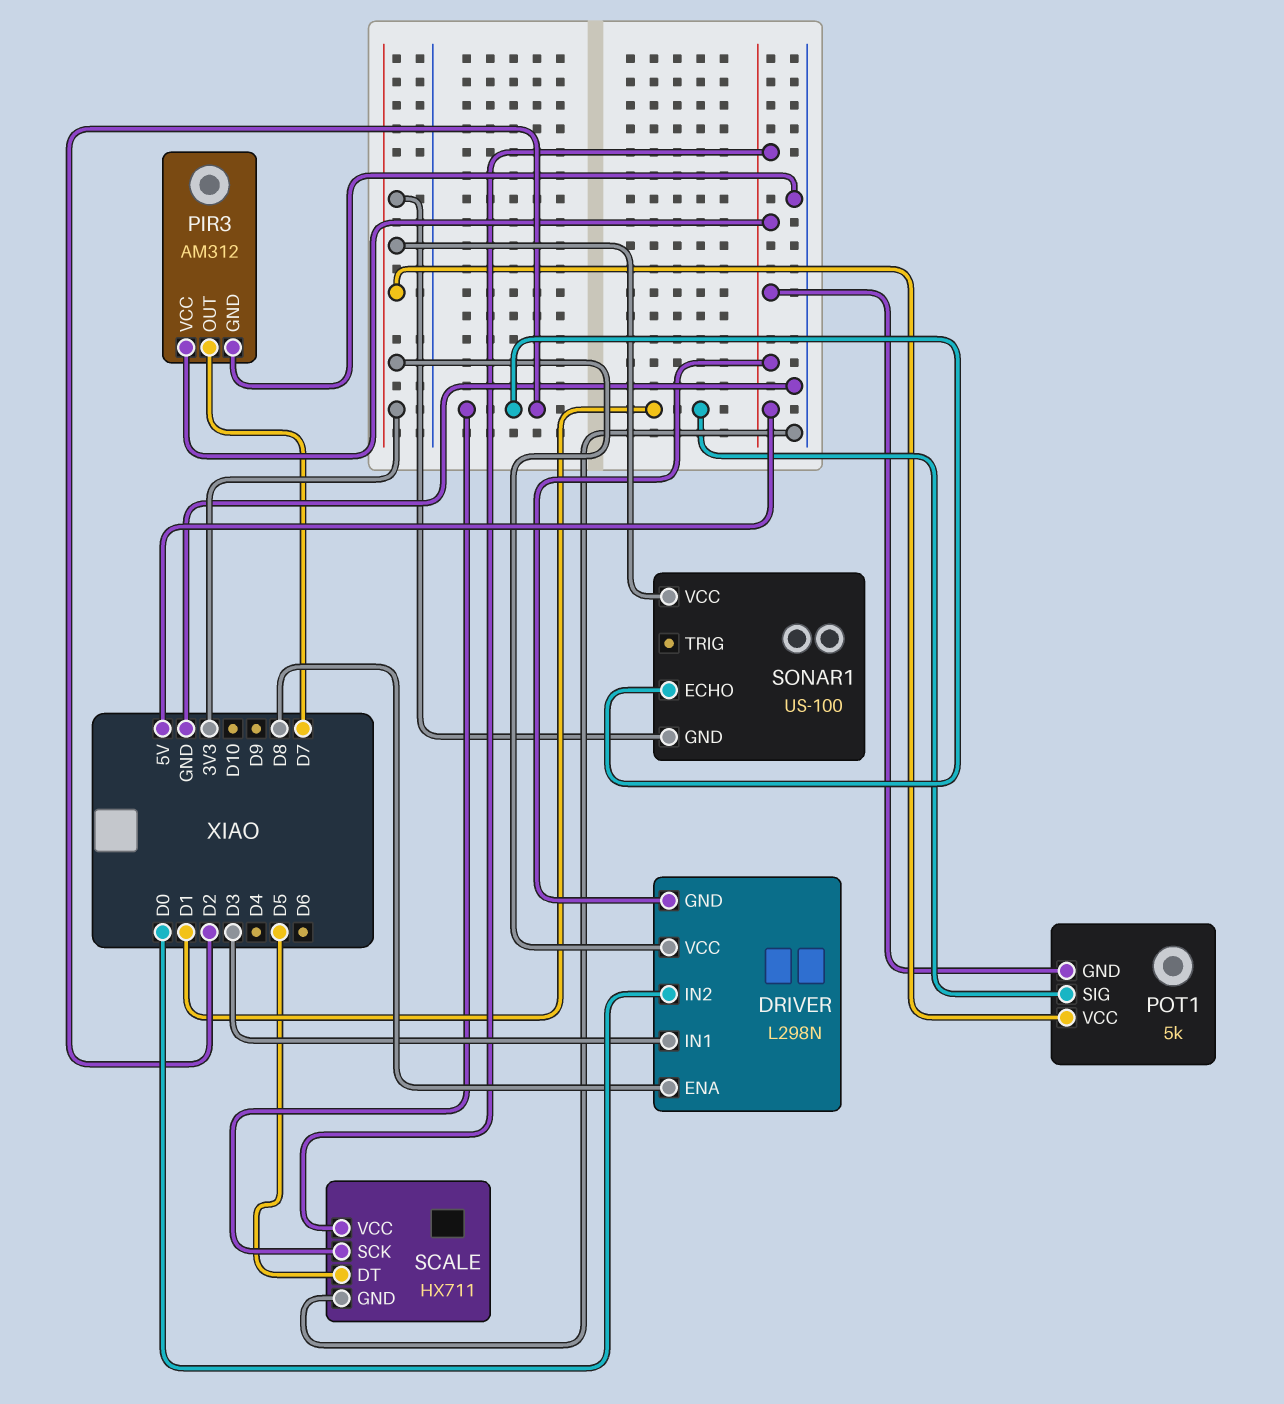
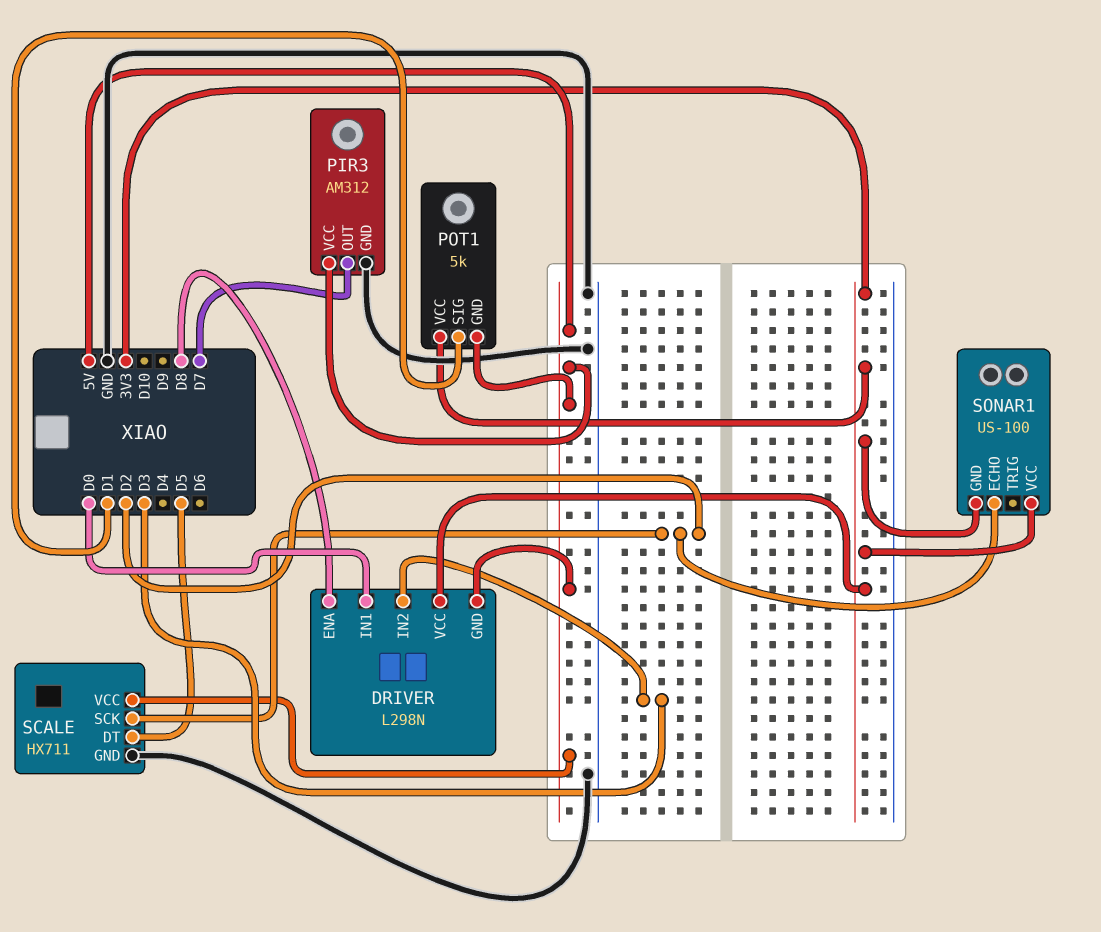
DRIVER pin IN1: D3 -> D0
DRIVER pin IN2: D0 -> D3

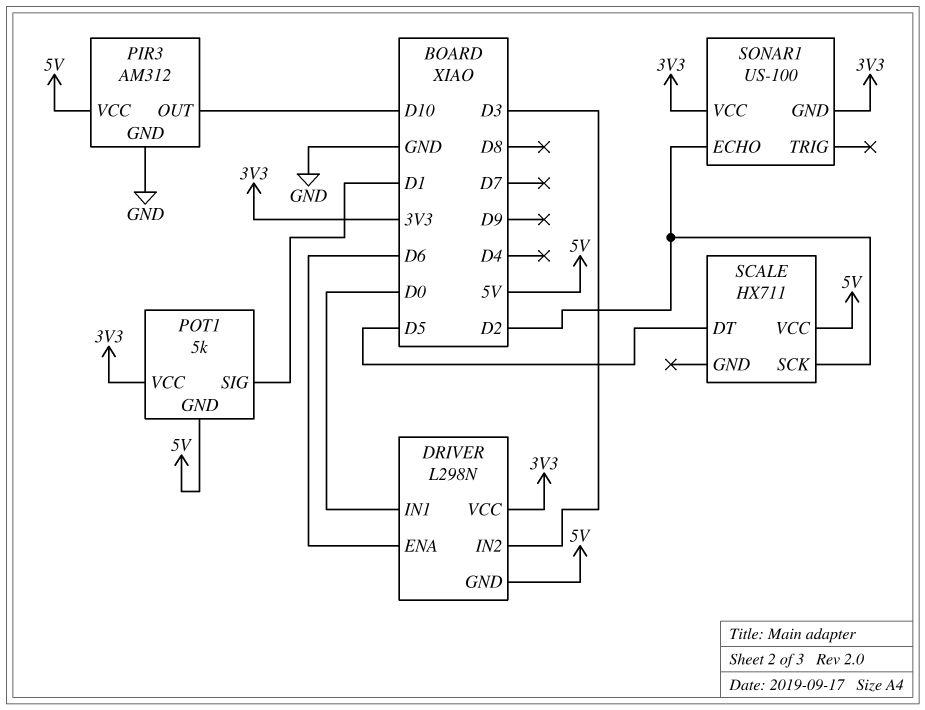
DRIVER pin ENA: D8 -> D6
PIR3 pin OUT: D7 -> D10
SCALE pin GND: GND -> none

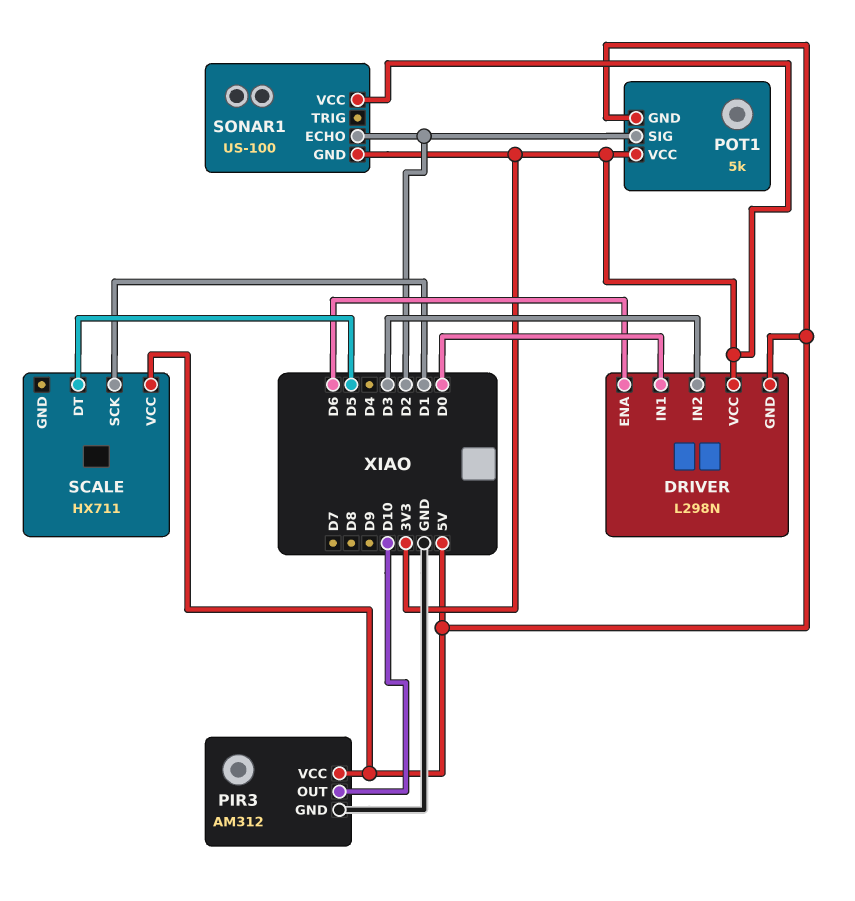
POT1 pin SIG: D1 -> D2
SCALE pin SCK: D2 -> D1

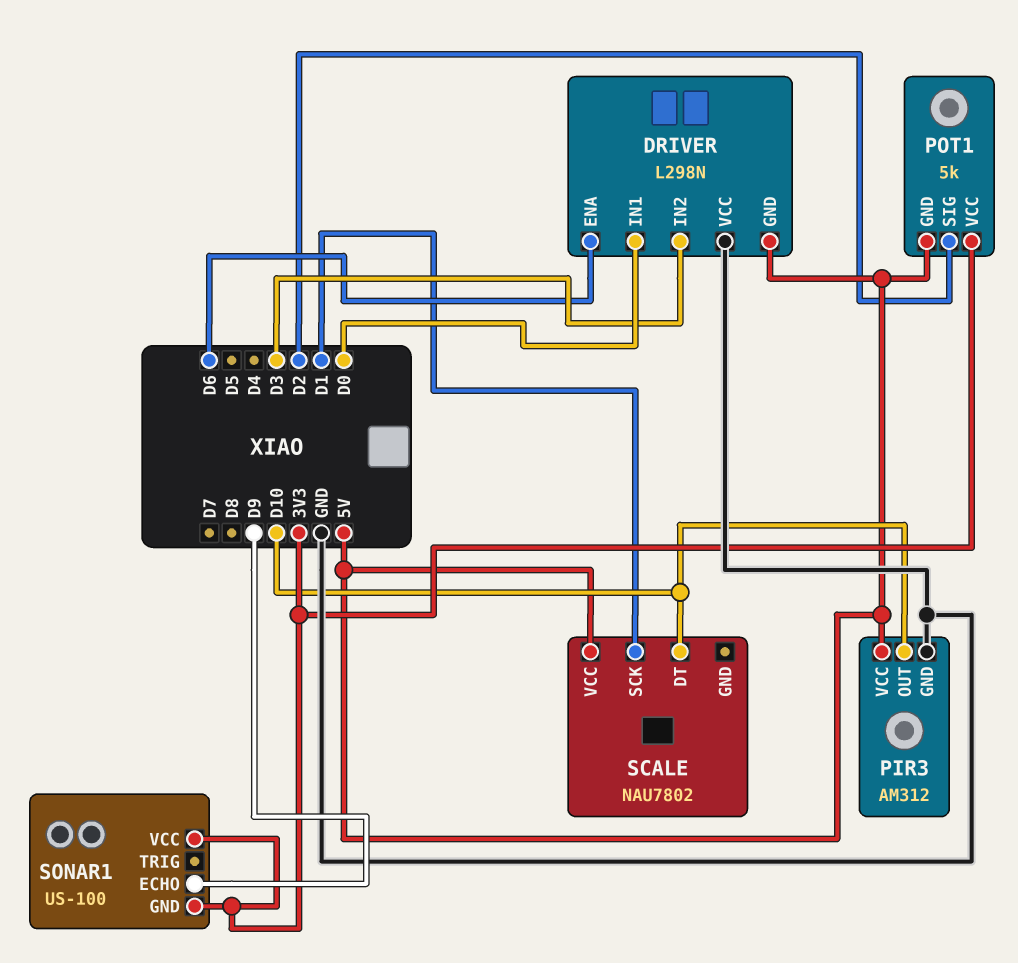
DRIVER pin VCC: 3V3 -> GND
SCALE: HX711 -> NAU7802
SCALE pin DT: D5 -> D10
SONAR1 pin ECHO: D2 -> D9

